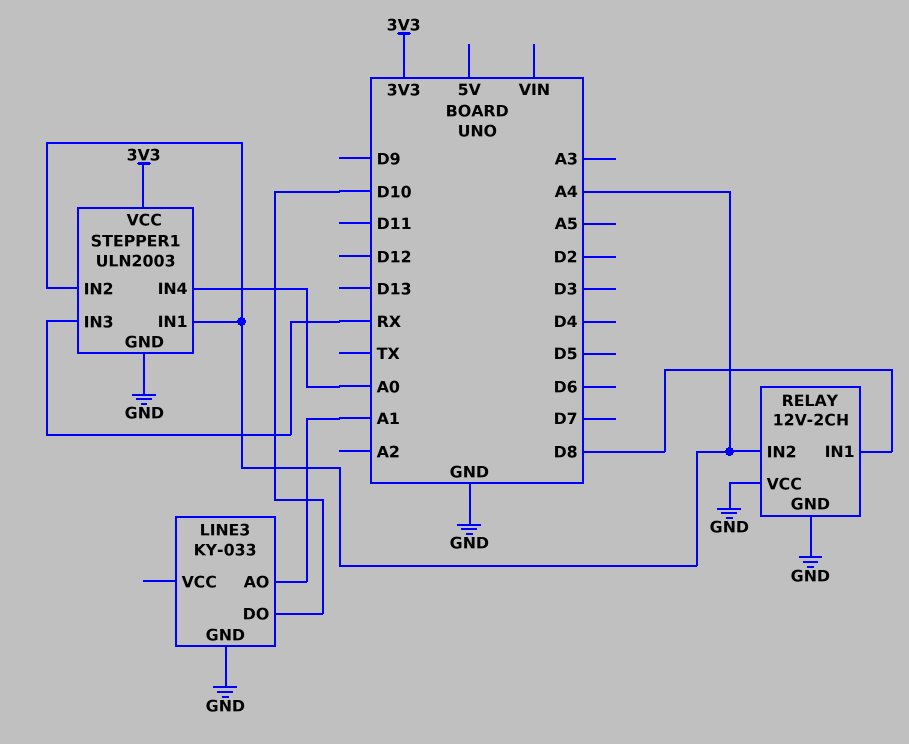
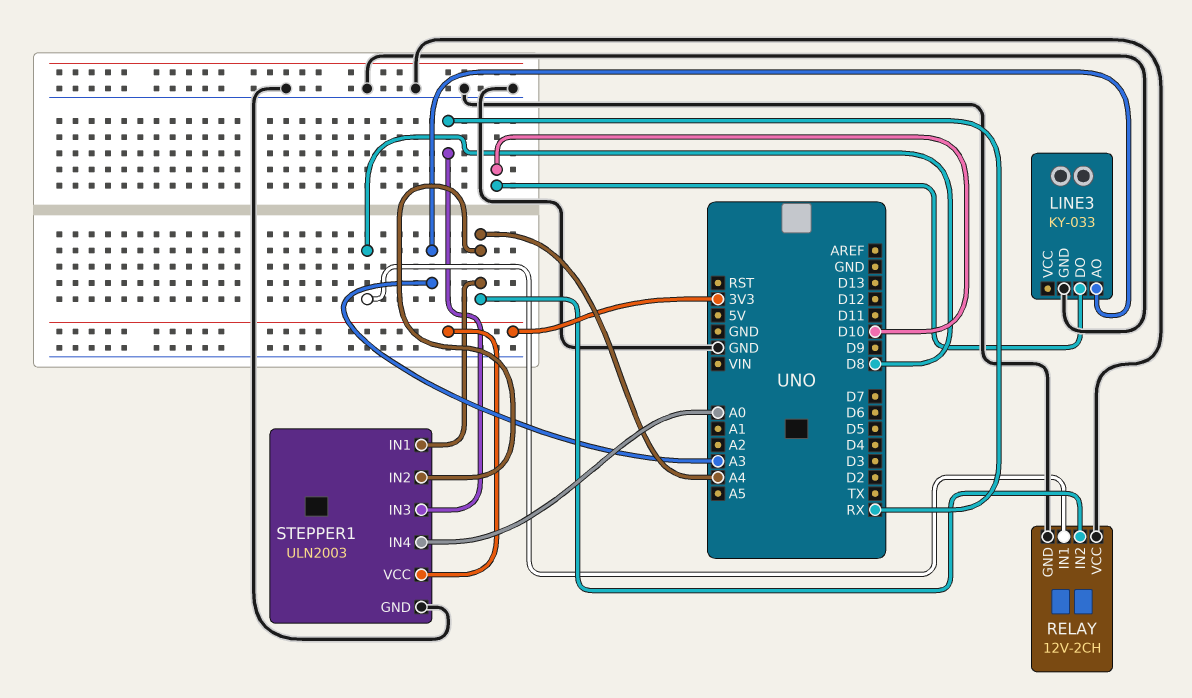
LINE3 pin AO: A1 -> A3

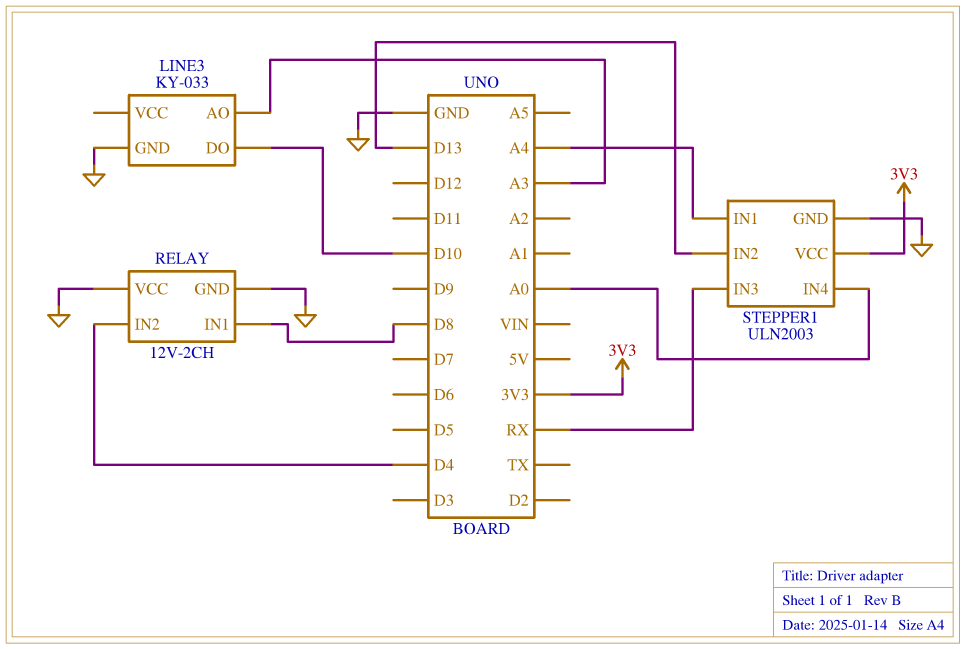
RELAY pin IN2: A4 -> D4
STEPPER1 pin IN2: A4 -> D13

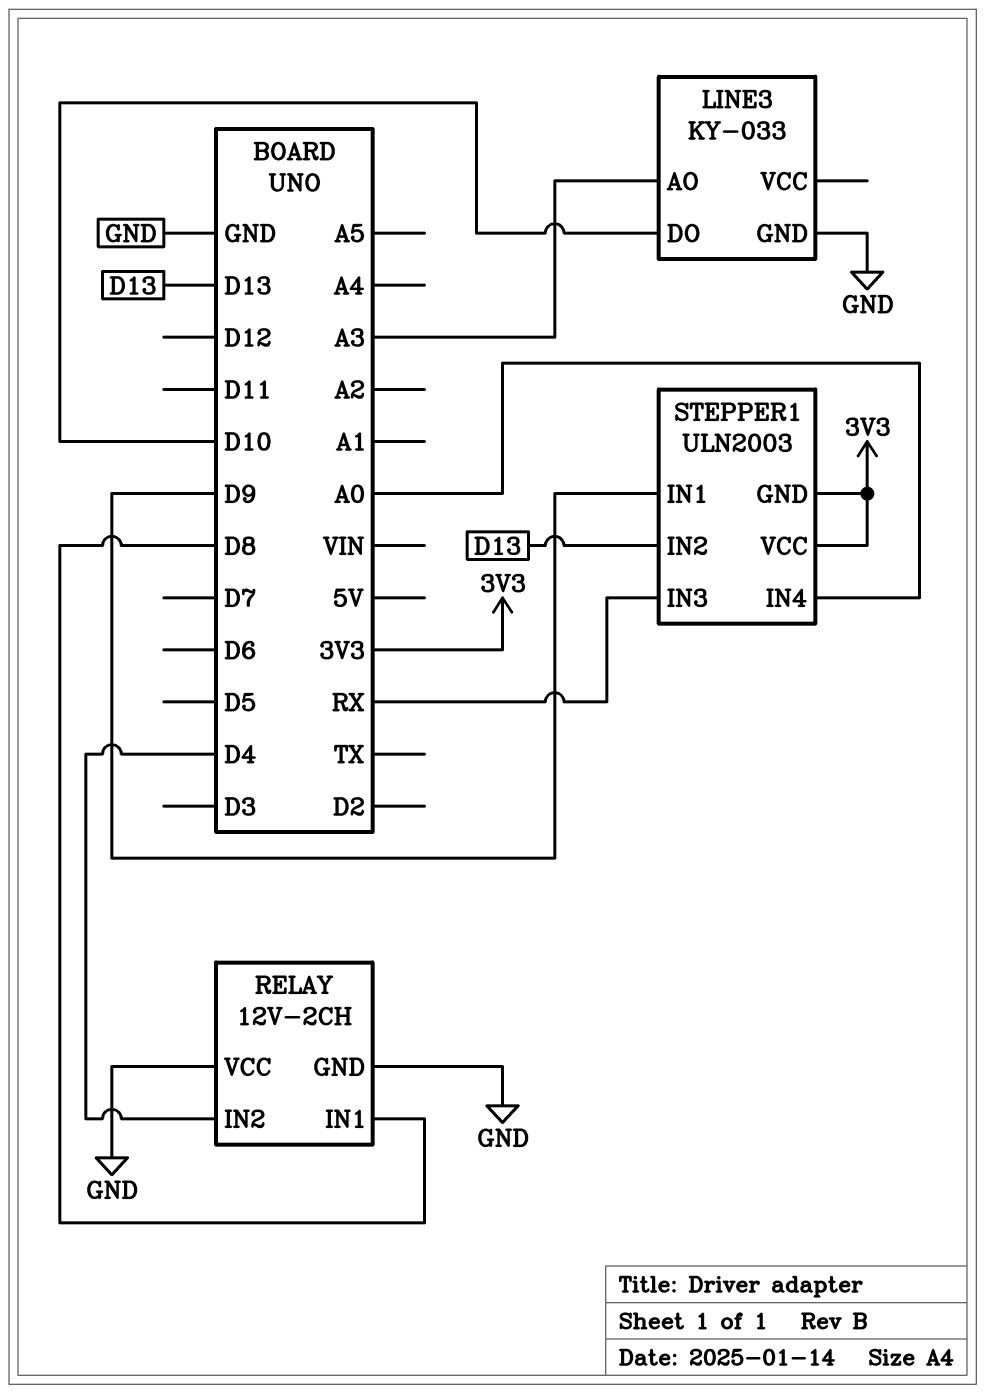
STEPPER1 pin GND: GND -> 3V3
STEPPER1 pin IN1: A4 -> D9

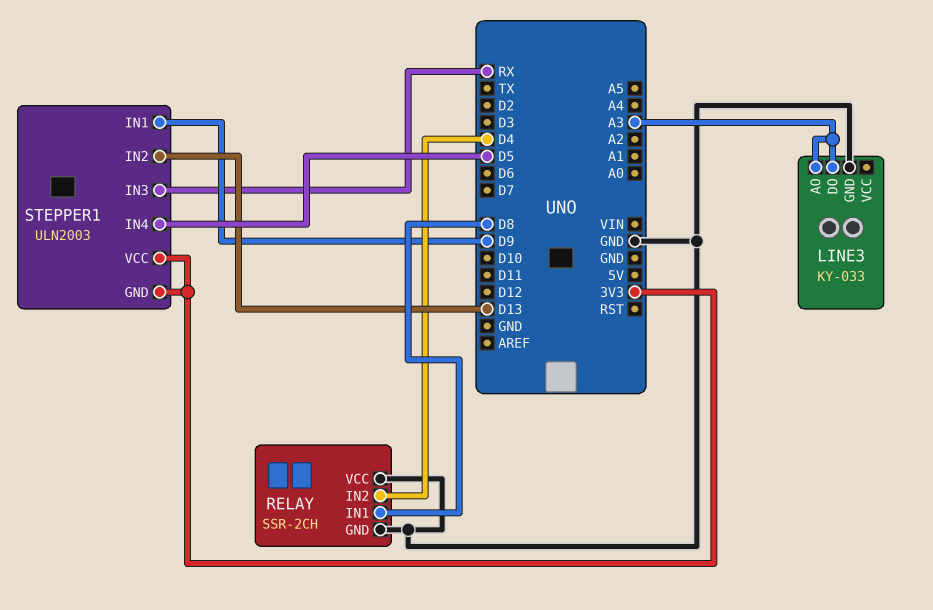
LINE3 pin DO: D10 -> A3
RELAY: 12V-2CH -> SSR-2CH
STEPPER1 pin IN4: A0 -> D5

